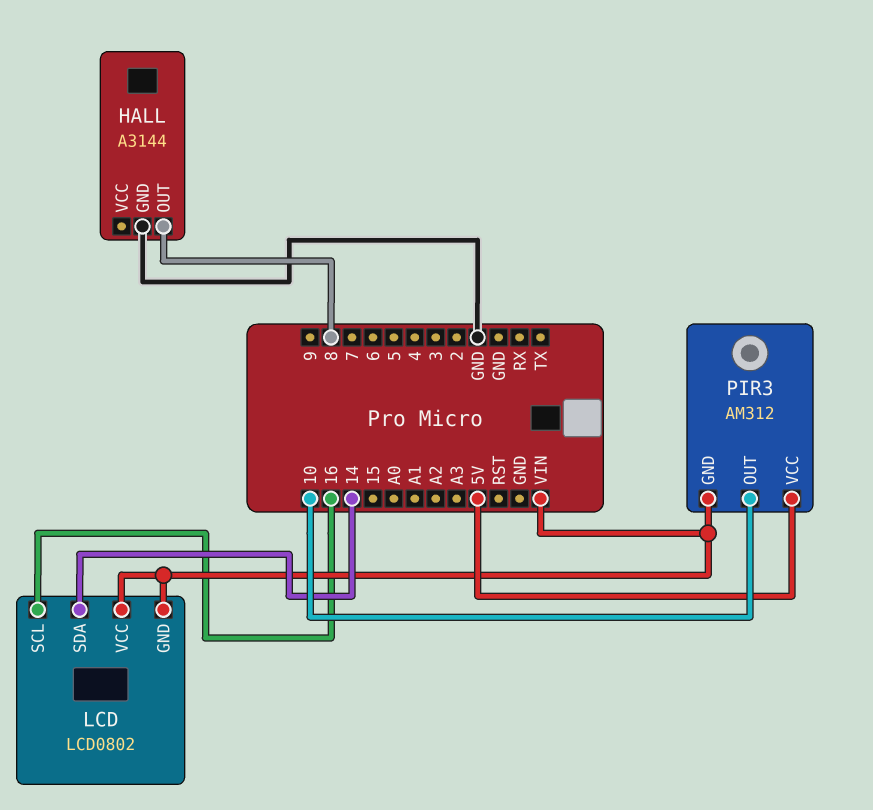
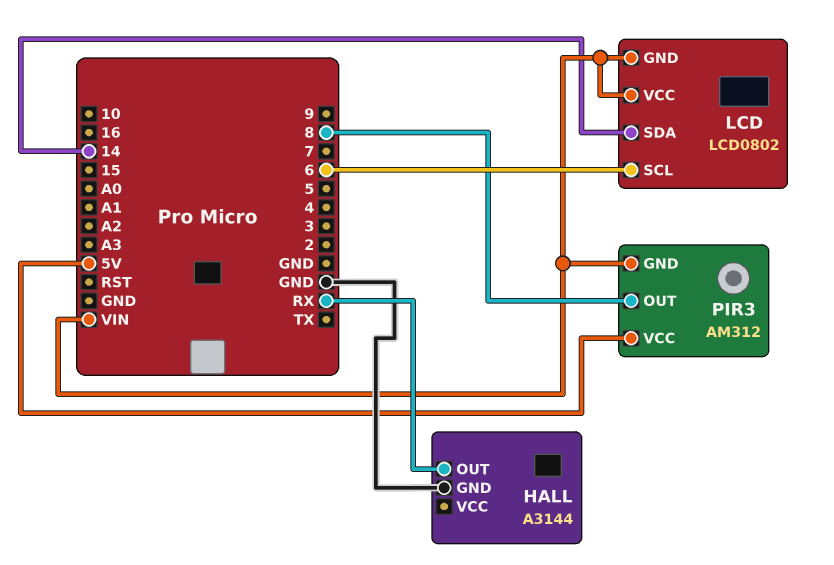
HALL pin OUT: 8 -> RX
LCD pin SCL: 16 -> 6
PIR3 pin OUT: 10 -> 8

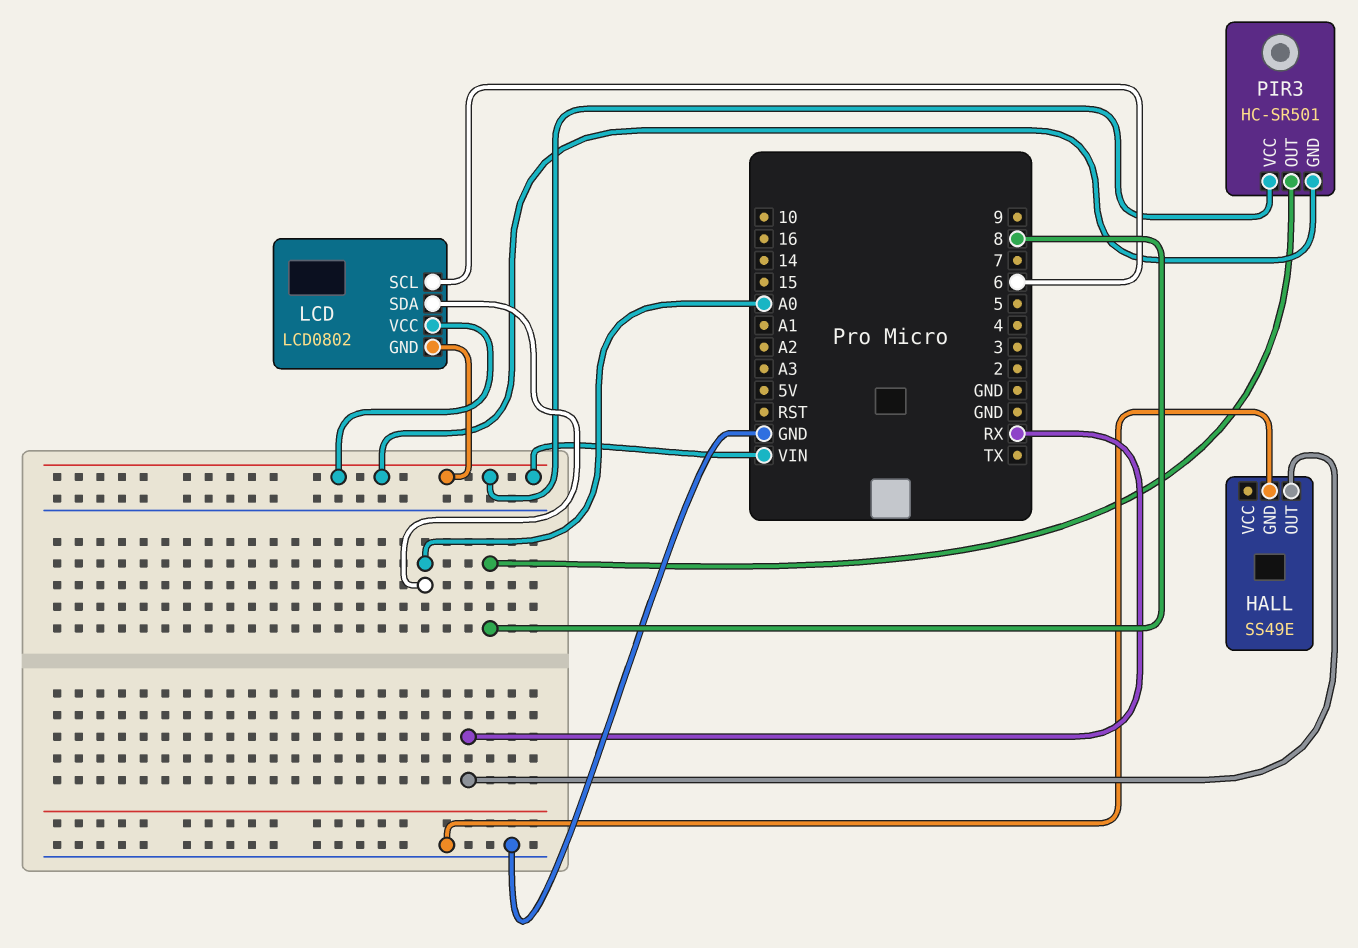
HALL: A3144 -> SS49E
LCD pin SDA: 14 -> A0
PIR3: AM312 -> HC-SR501
PIR3 pin VCC: 5V -> VIN

